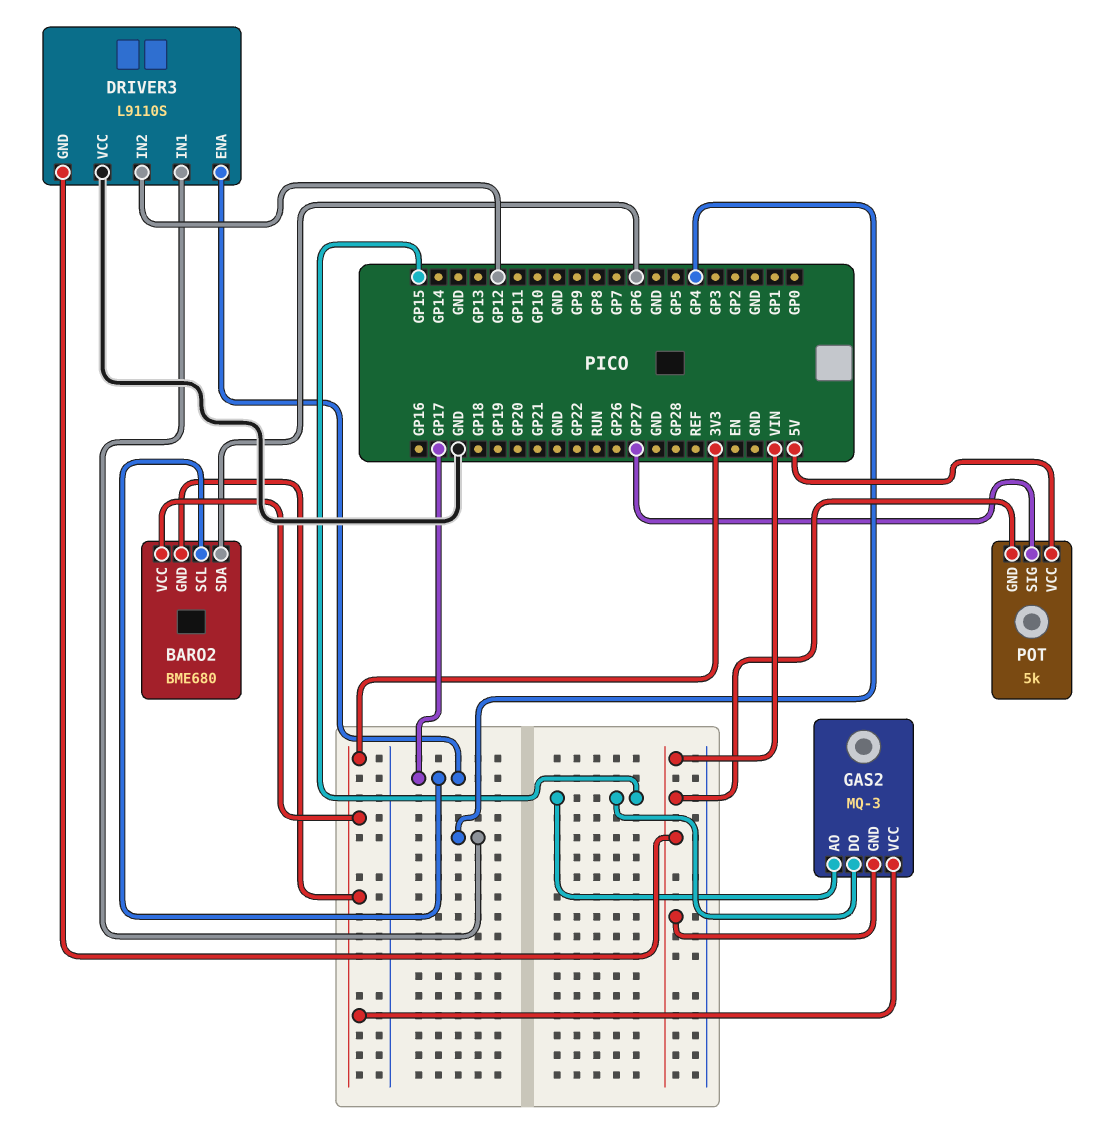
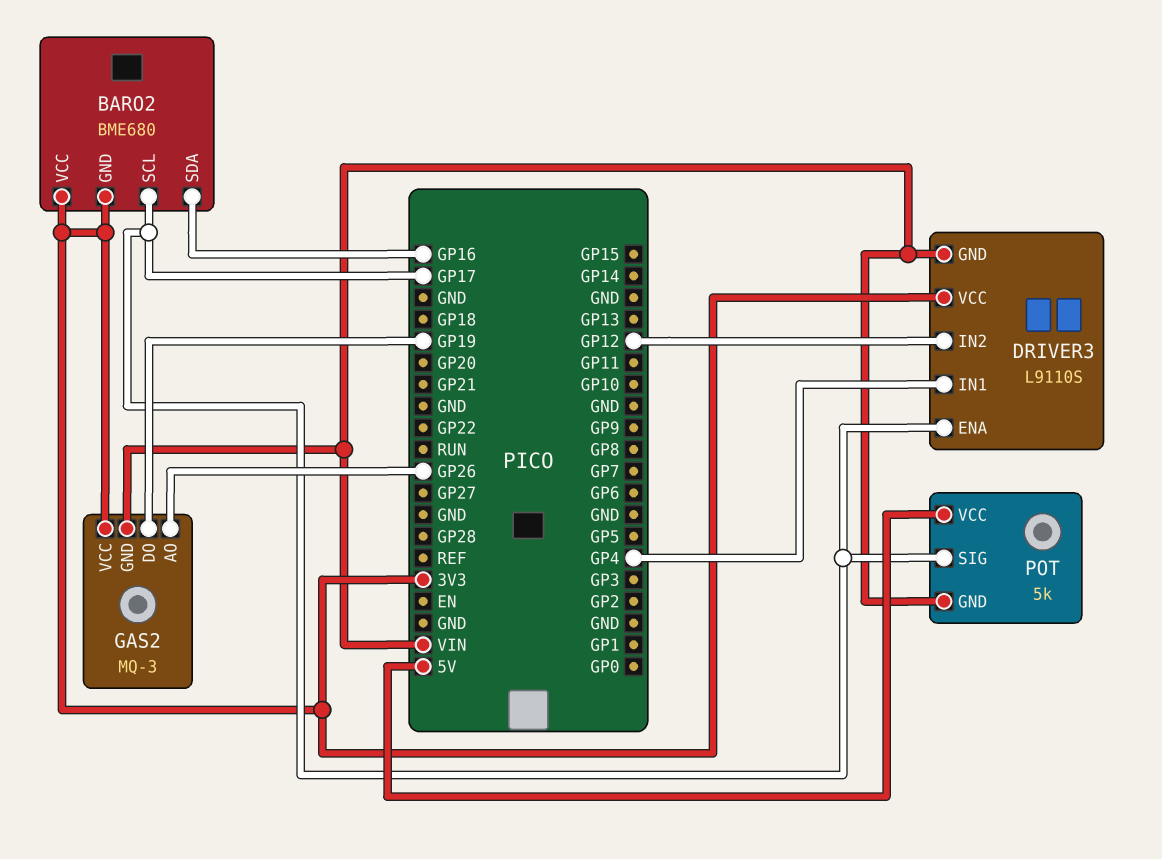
BARO2 pin SDA: GP6 -> GP16
DRIVER3 pin VCC: GND -> 3V3
GAS2 pin AO: GP15 -> GP26
GAS2 pin DO: GP15 -> GP19
POT pin SIG: GP27 -> GP17

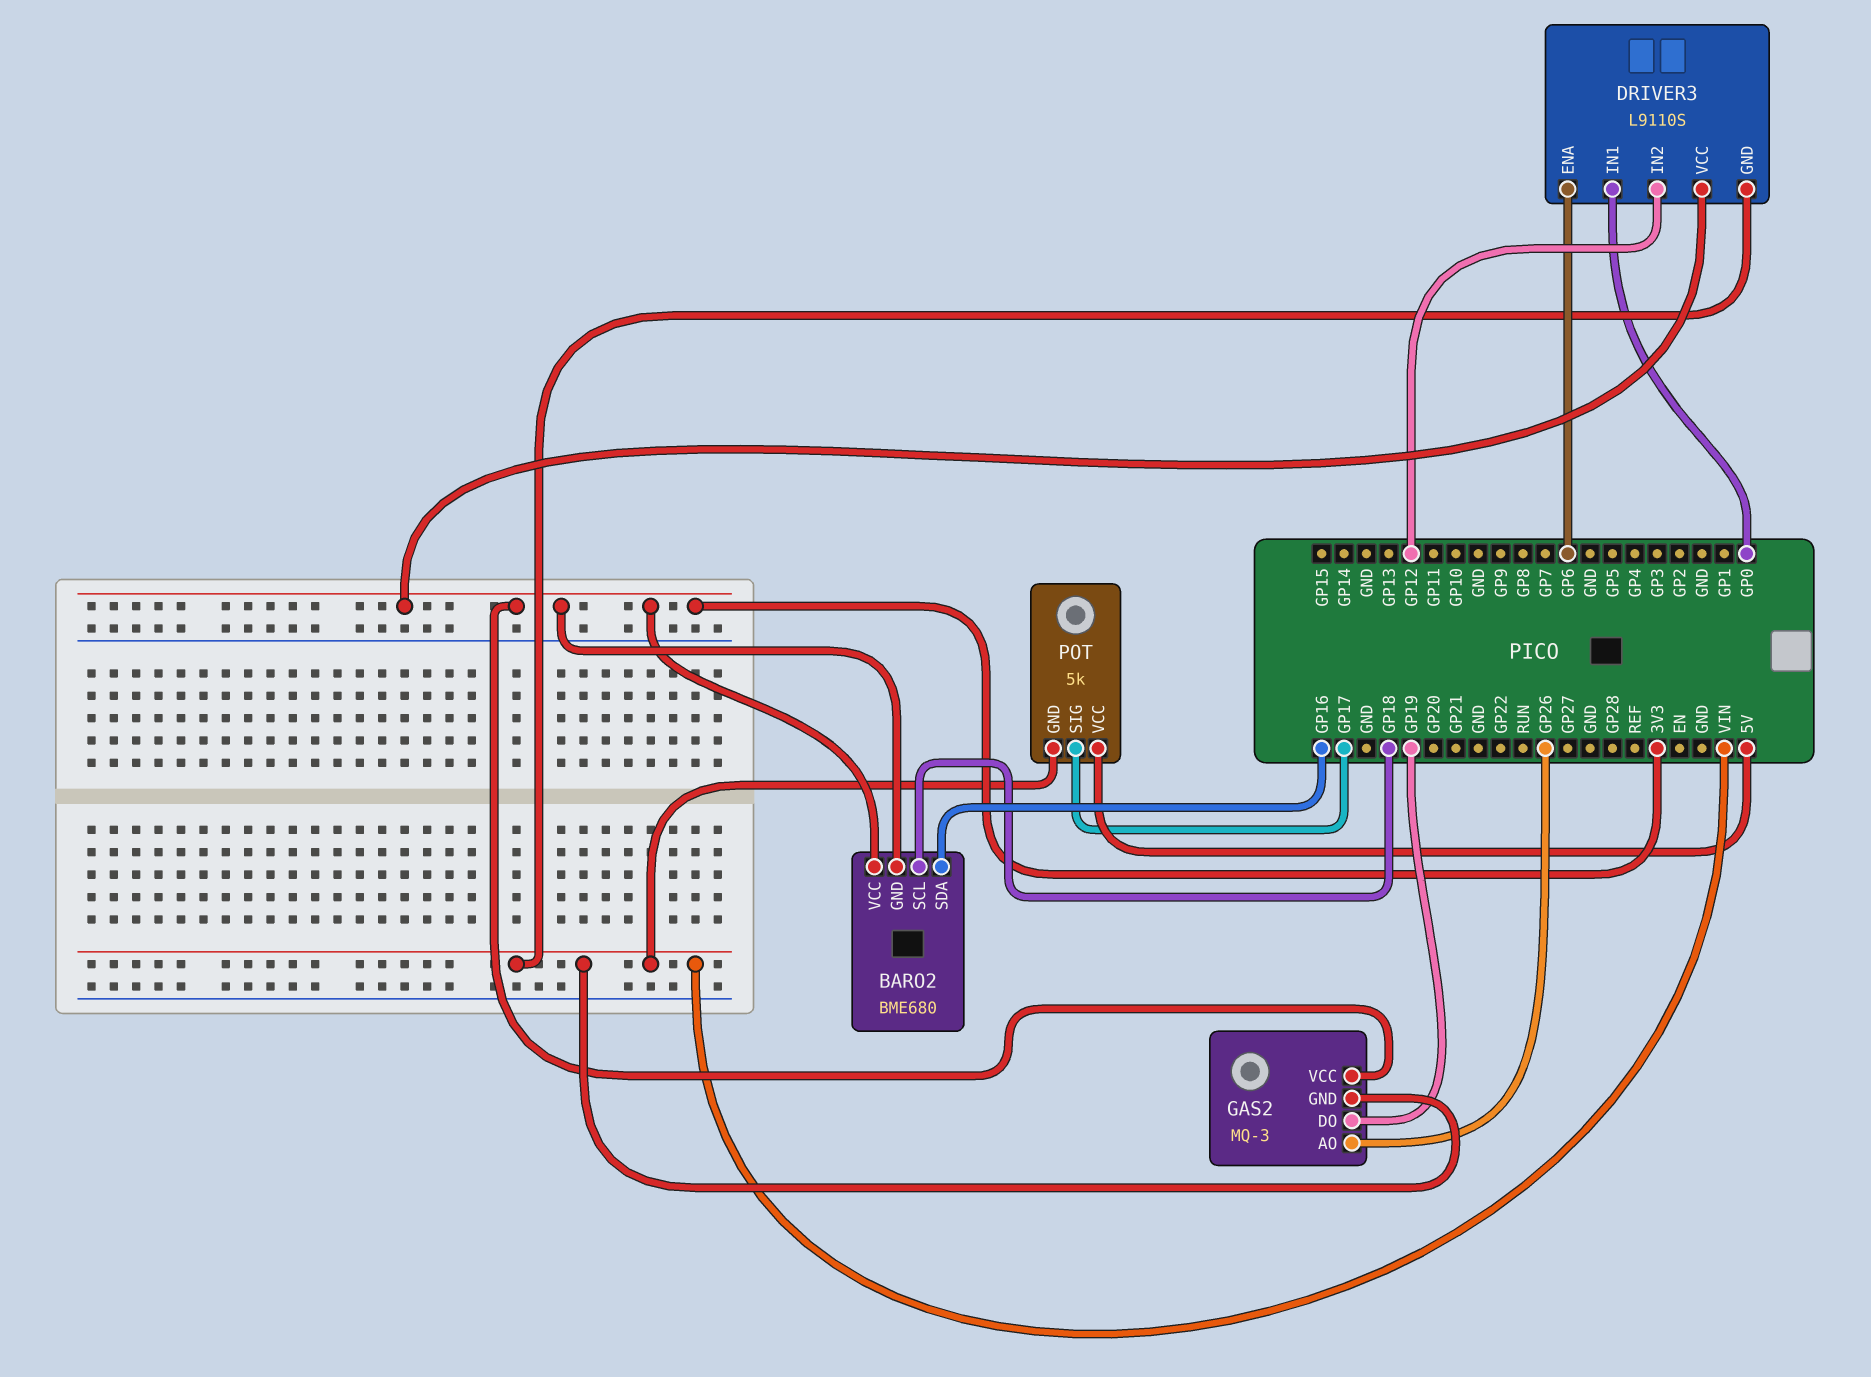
BARO2 pin SCL: GP17 -> GP18
DRIVER3 pin ENA: GP17 -> GP6
DRIVER3 pin IN1: GP4 -> GP0

